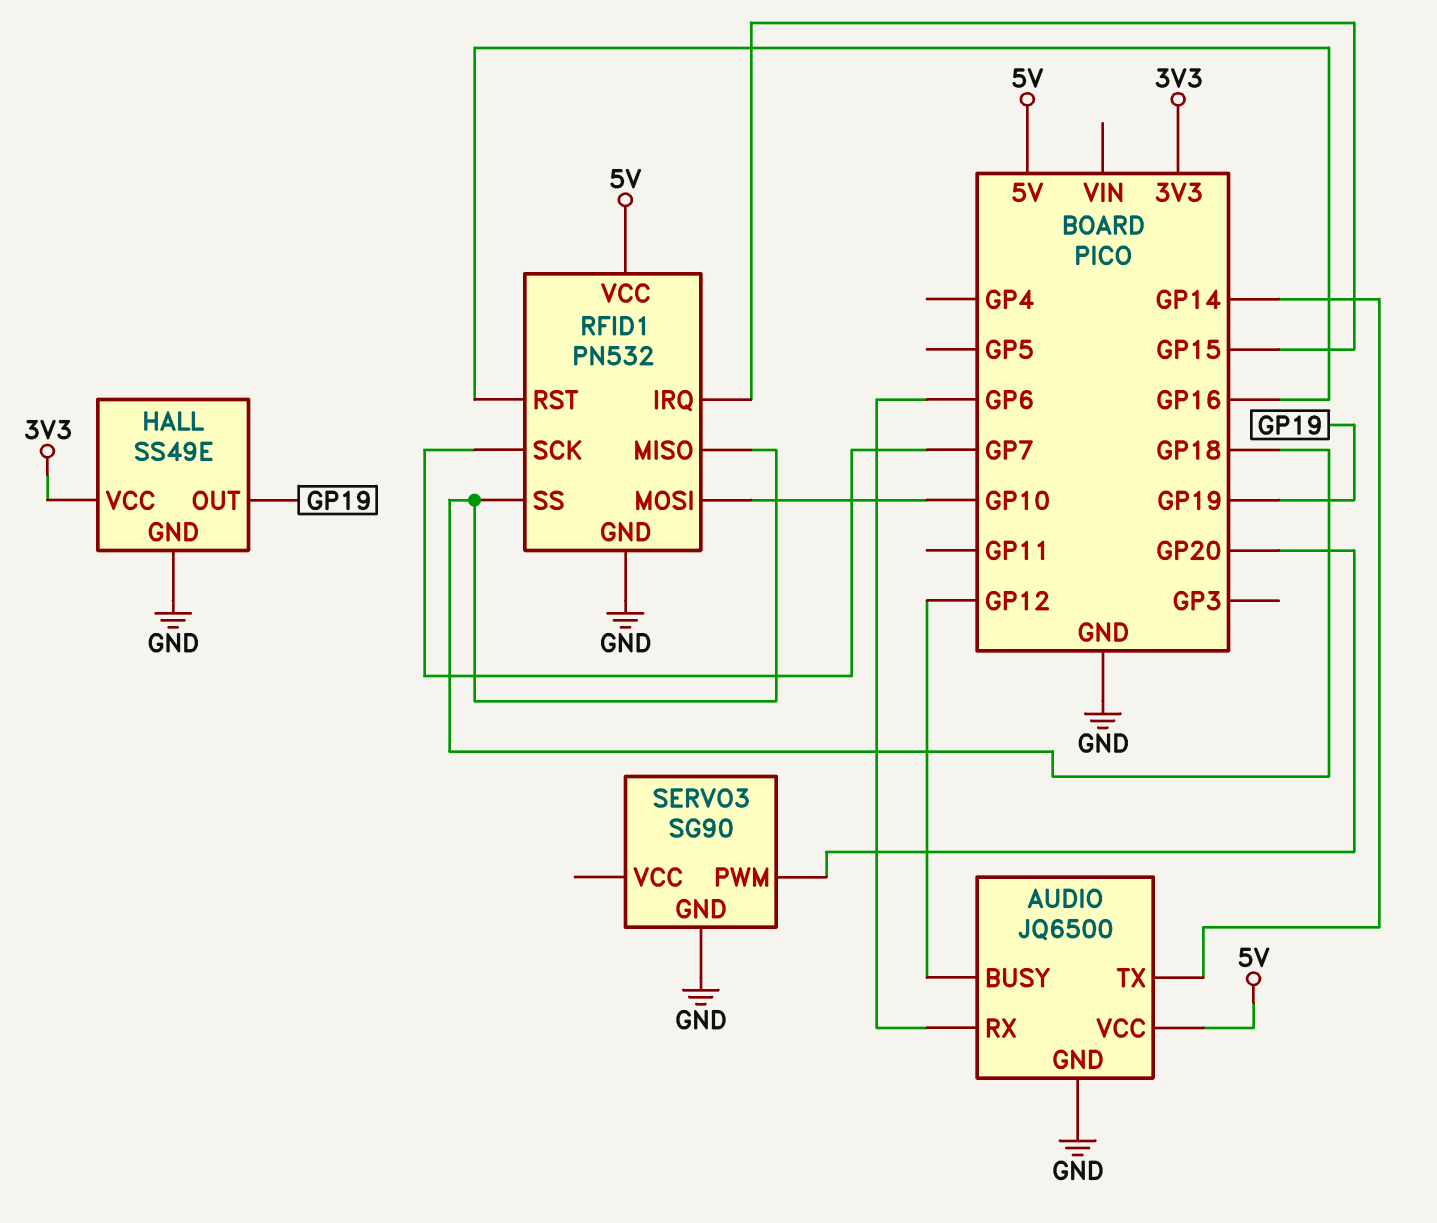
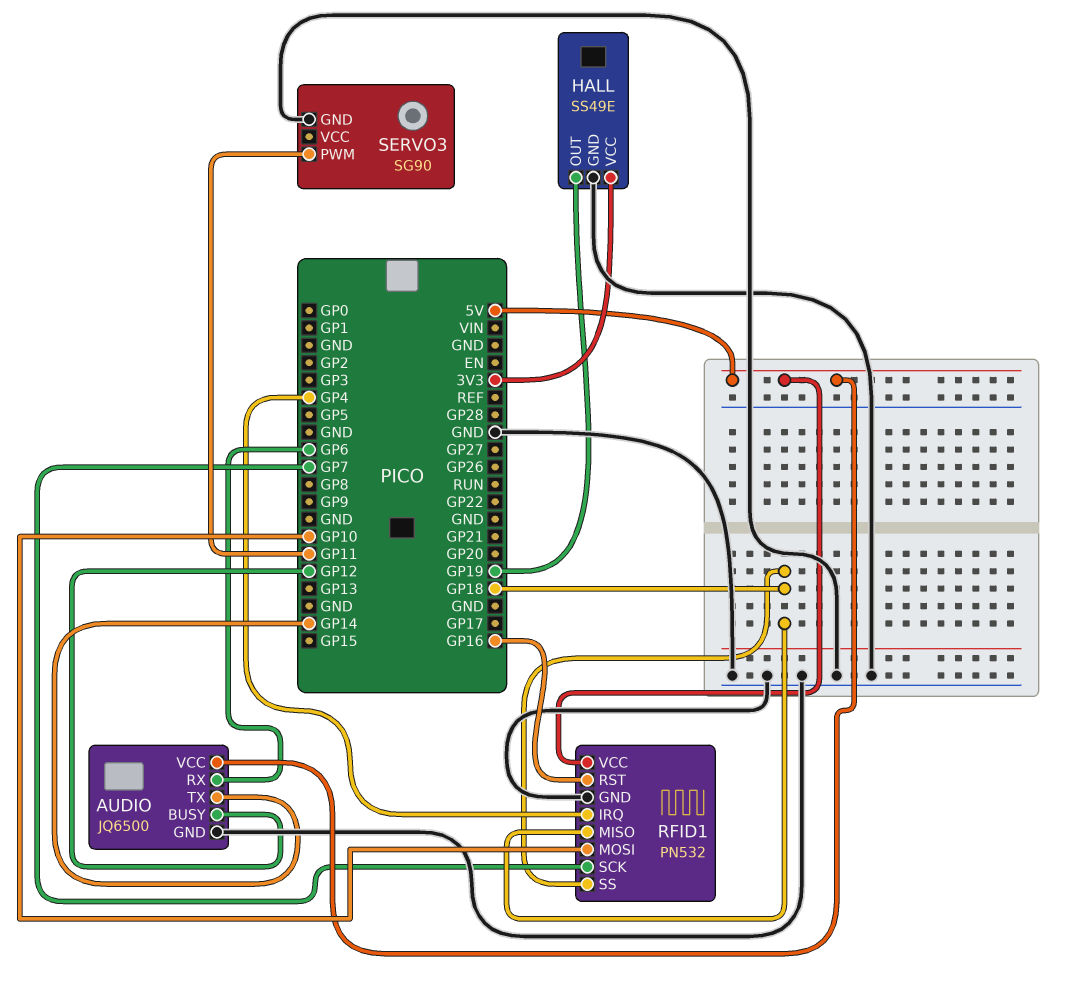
RFID1 pin IRQ: GP15 -> GP4
SERVO3 pin PWM: GP20 -> GP11

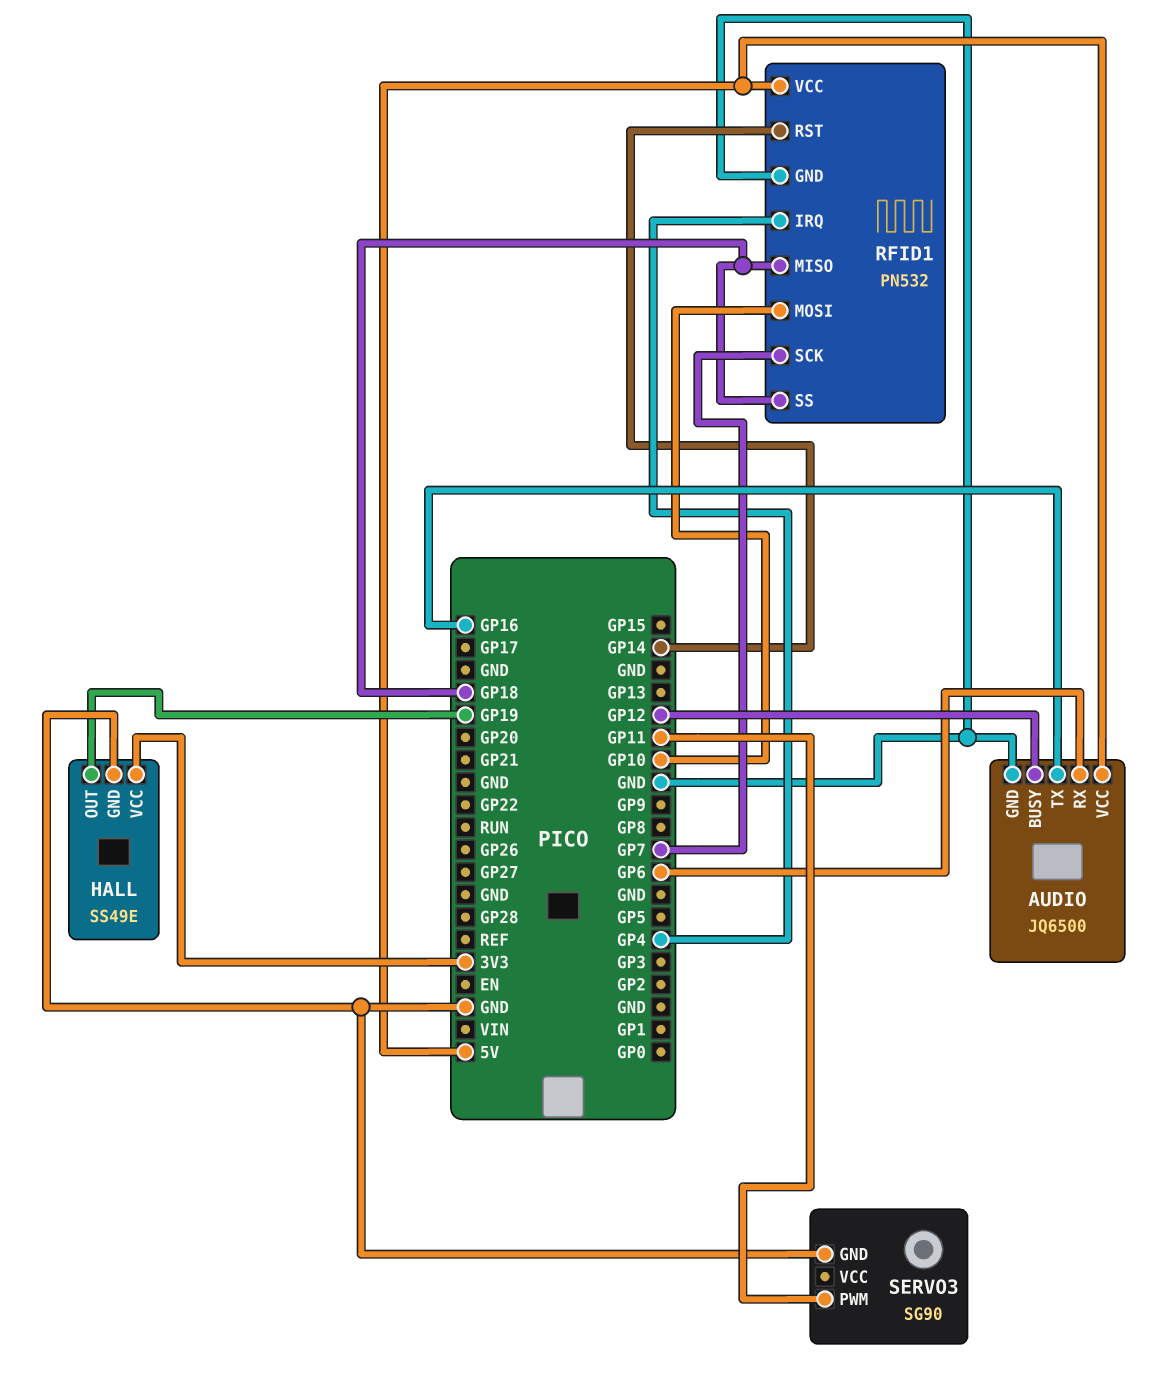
AUDIO pin TX: GP14 -> GP16
RFID1 pin RST: GP16 -> GP14

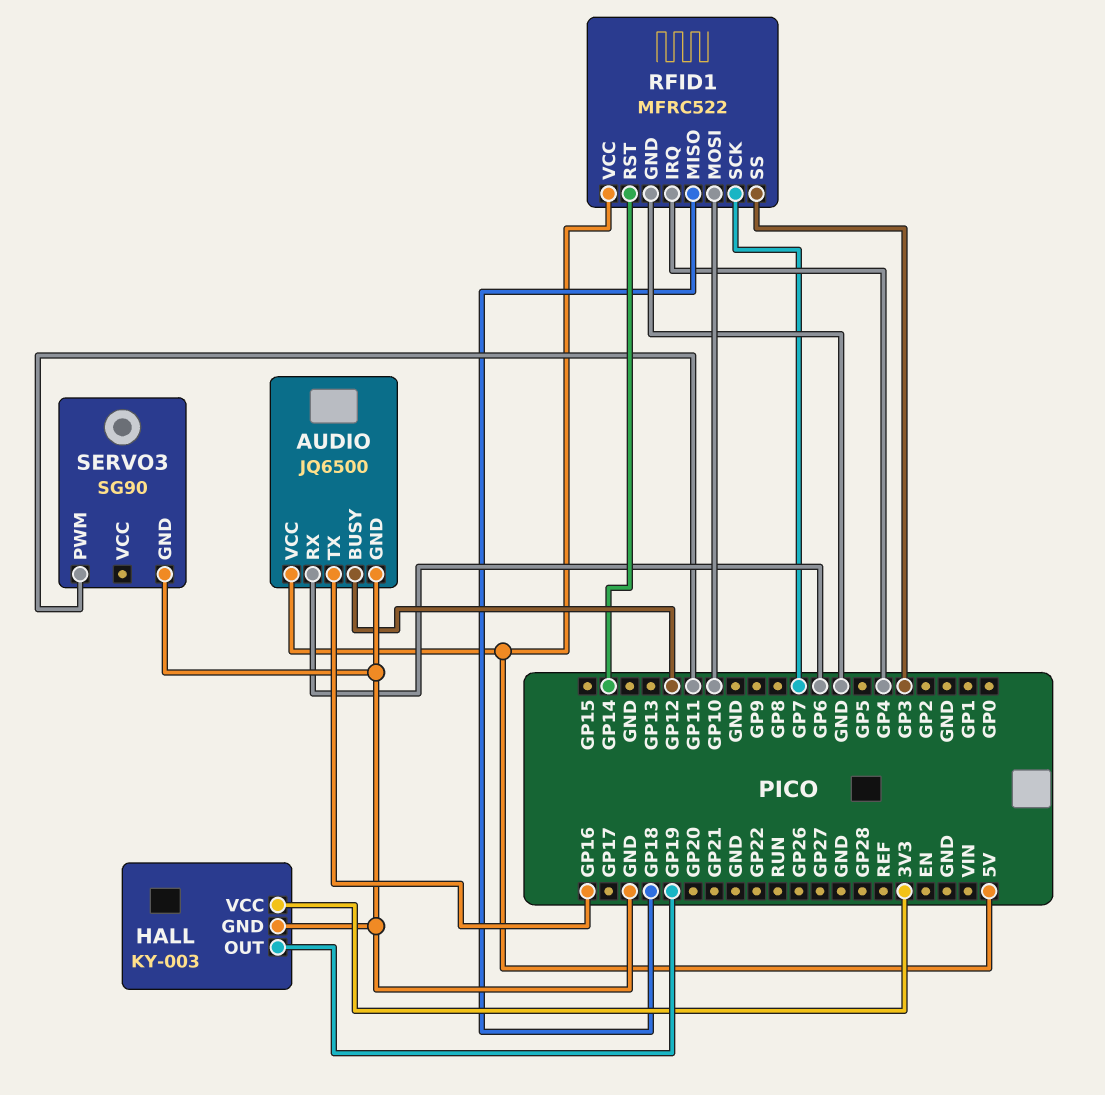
HALL: SS49E -> KY-003
RFID1: PN532 -> MFRC522
RFID1 pin SS: GP18 -> GP3

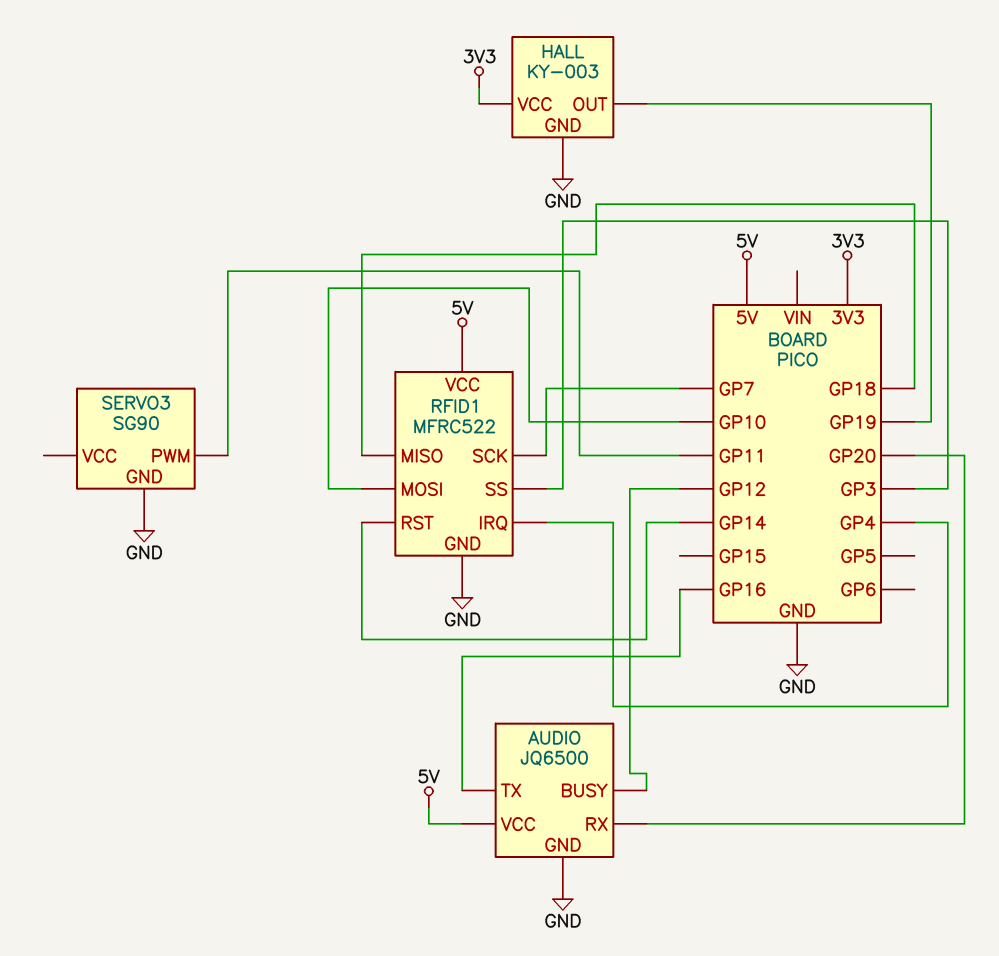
AUDIO pin RX: GP6 -> GP20

